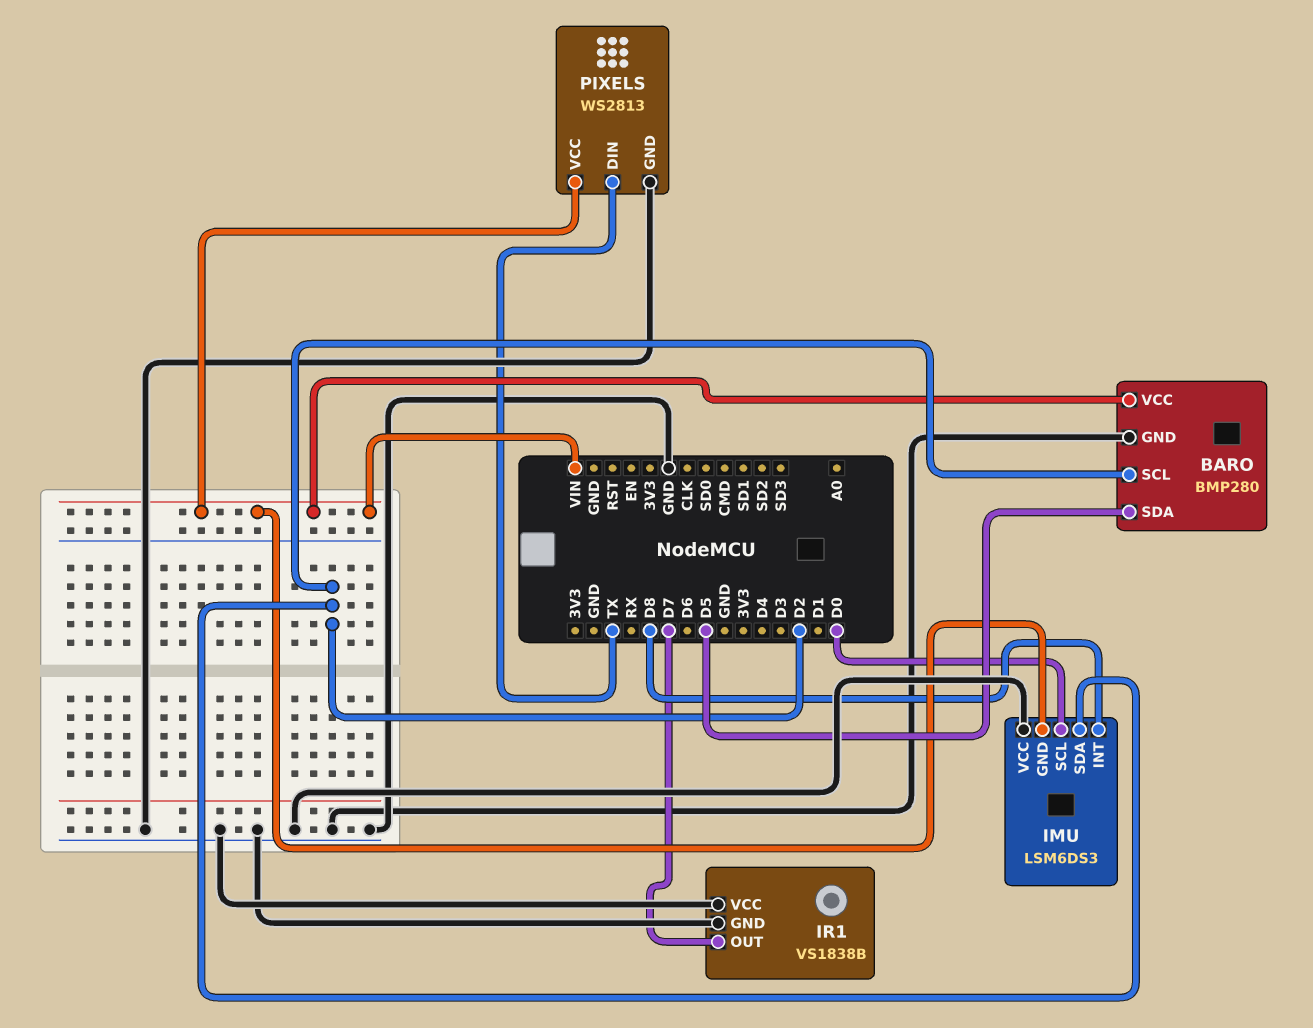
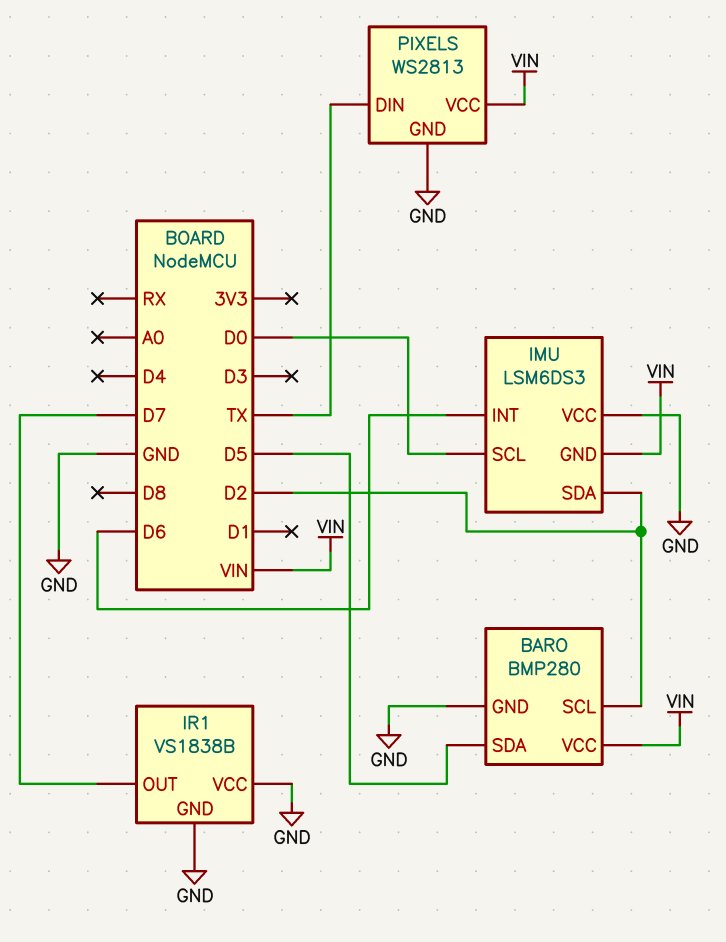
IMU pin INT: D8 -> D6

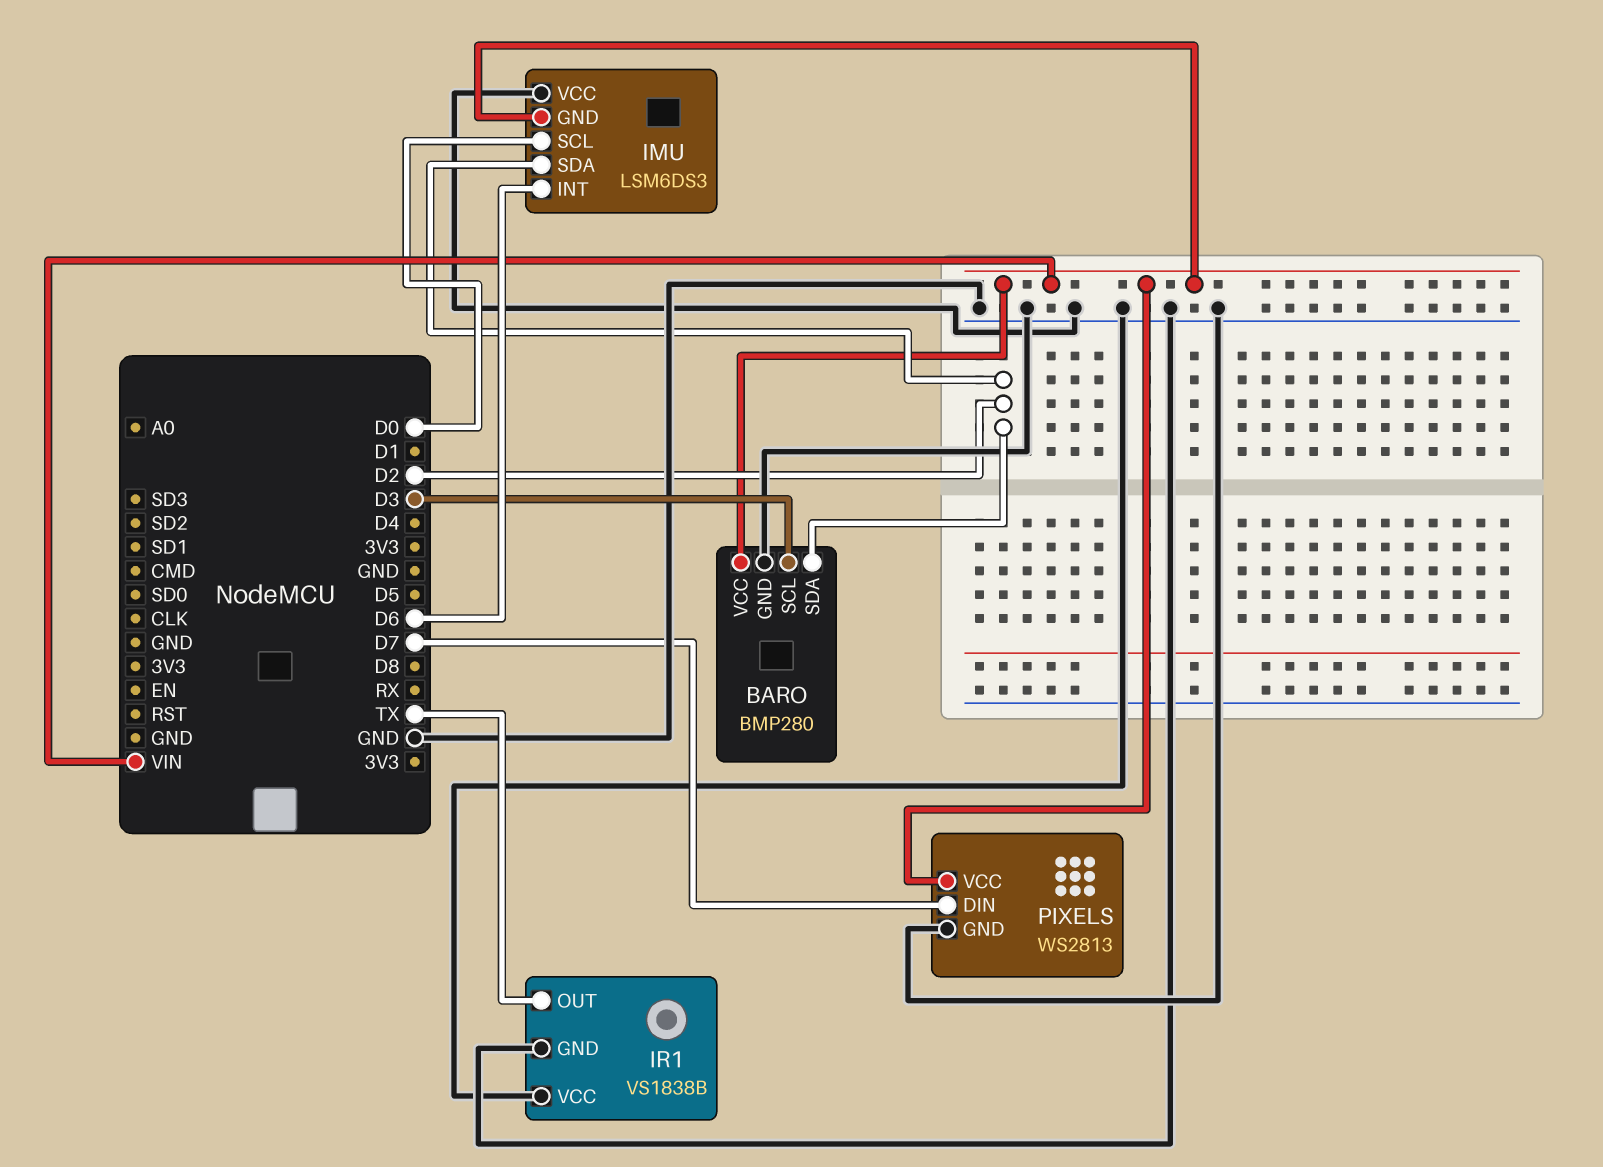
BARO pin SCL: D2 -> D3
BARO pin SDA: D5 -> D2
IR1 pin OUT: D7 -> TX
PIXELS pin DIN: TX -> D7

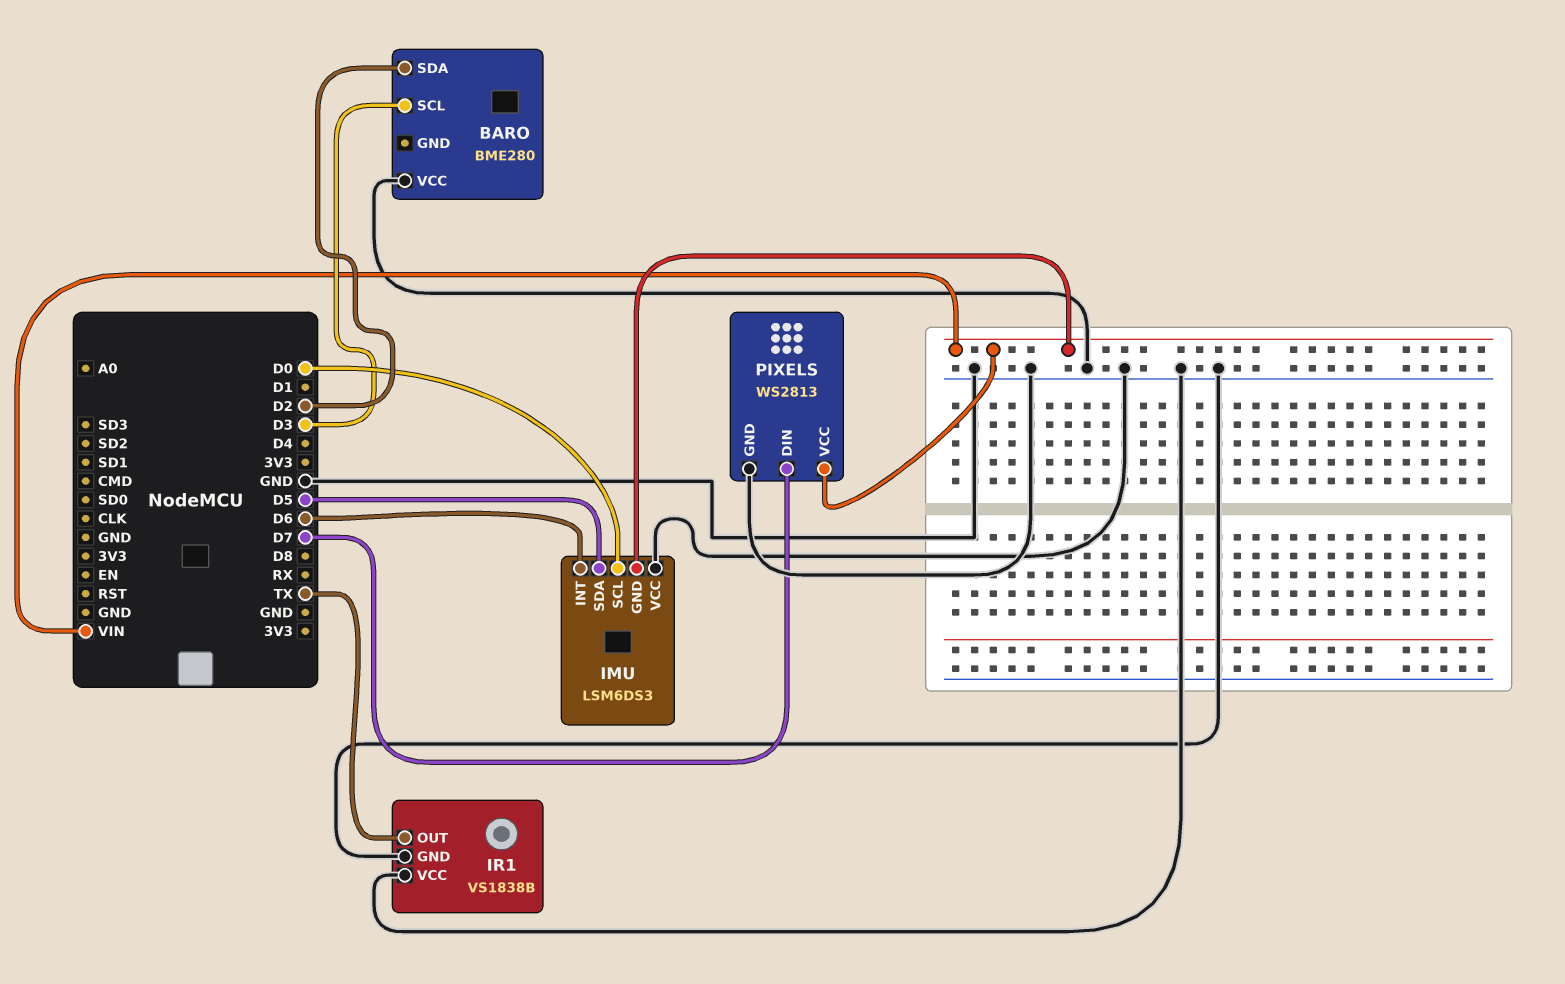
BARO: BMP280 -> BME280
BARO pin GND: GND -> none
BARO pin VCC: VIN -> GND
IMU pin SDA: D2 -> D5

